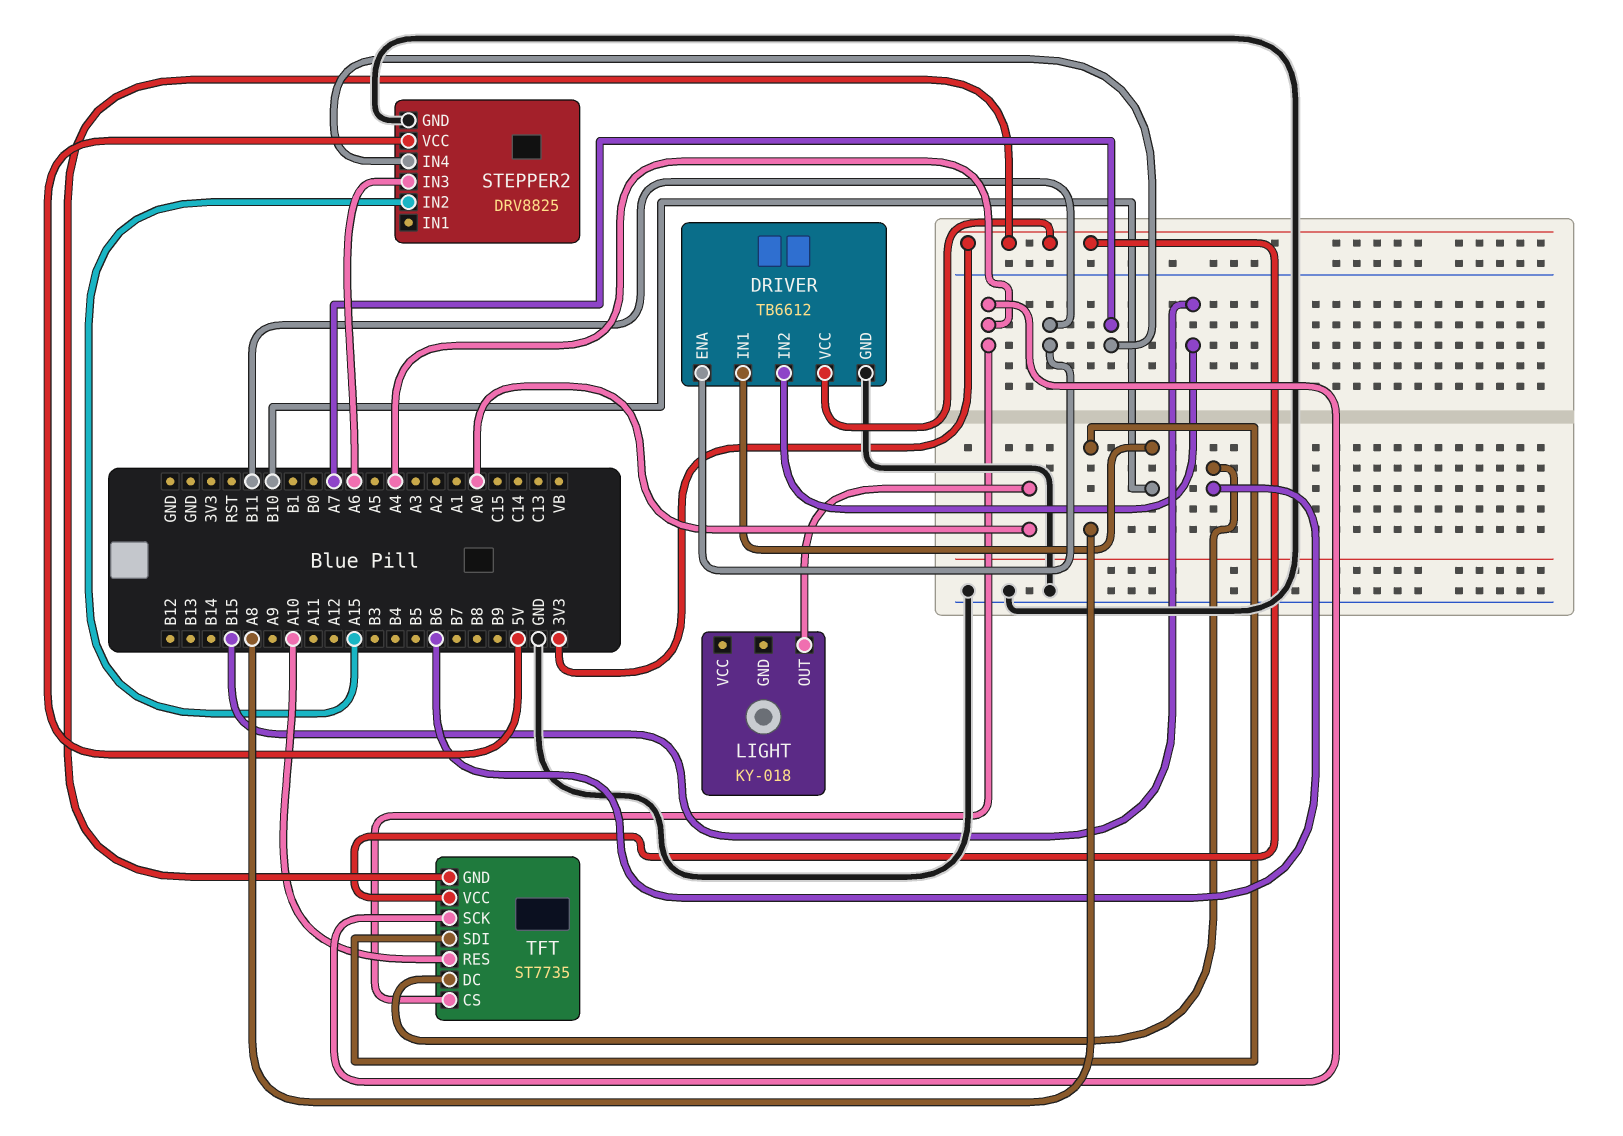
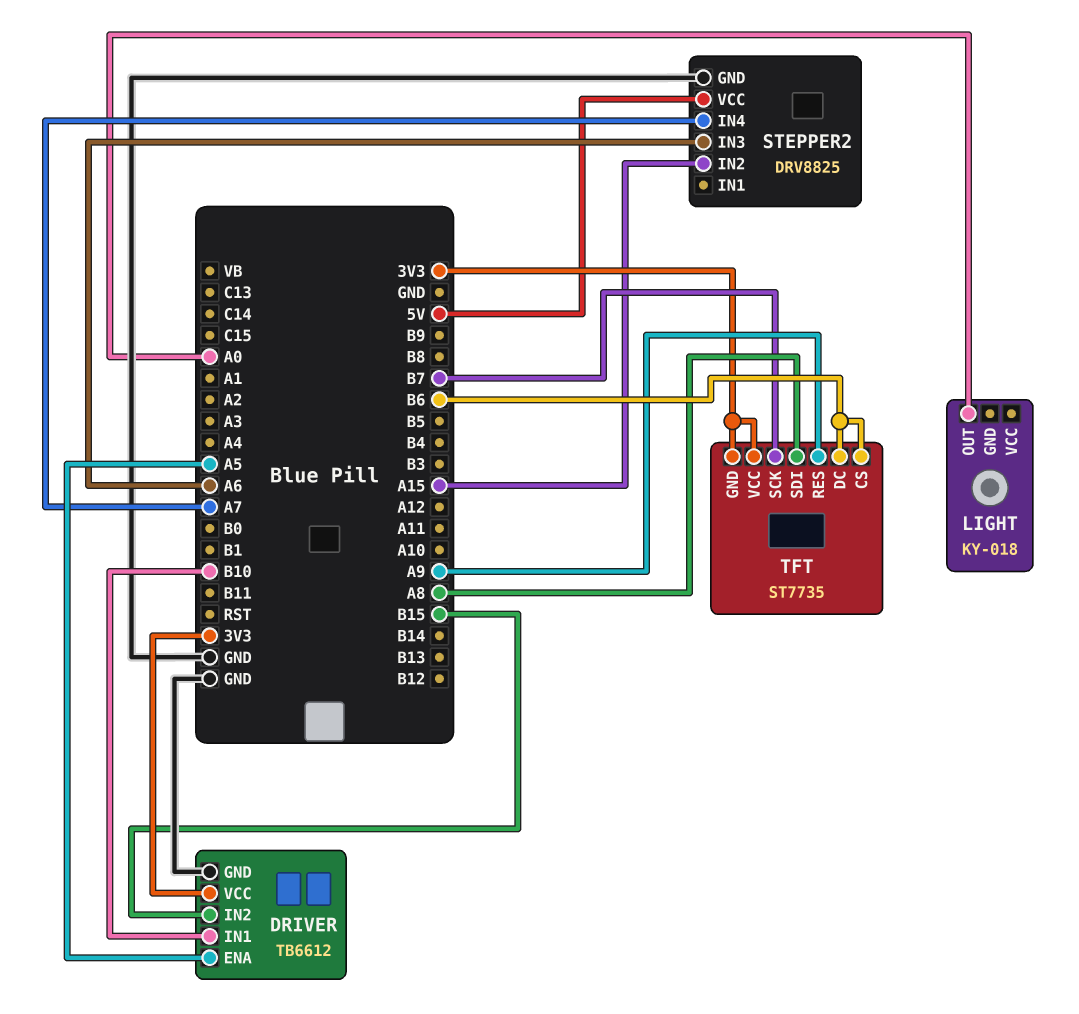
DRIVER pin ENA: B11 -> A5
TFT pin CS: A4 -> B6
TFT pin RES: A10 -> A9
TFT pin SCK: A4 -> B7

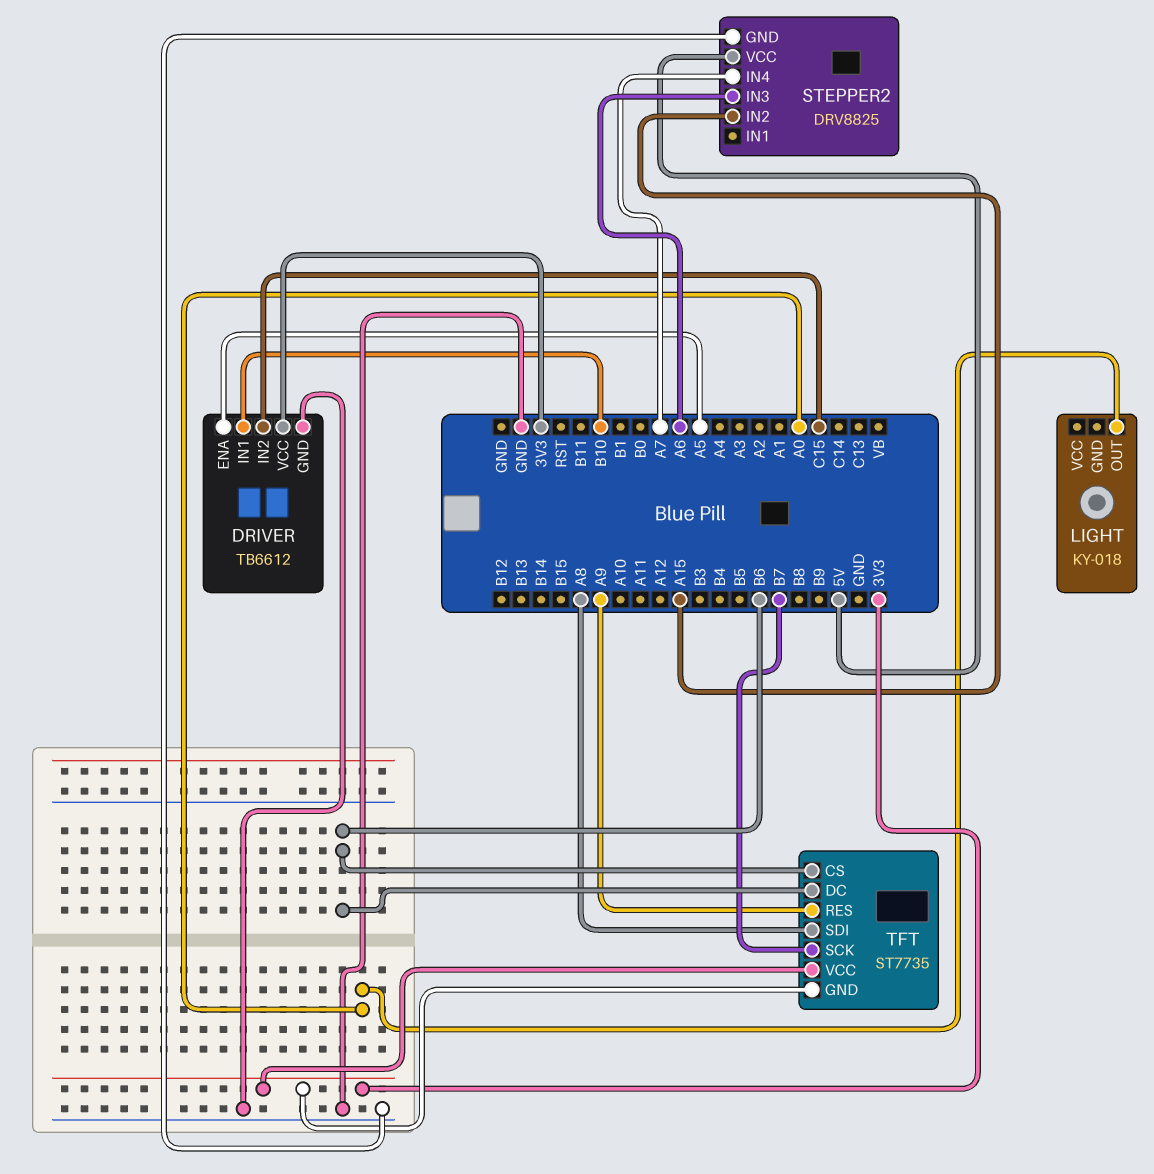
DRIVER pin IN2: B15 -> C15

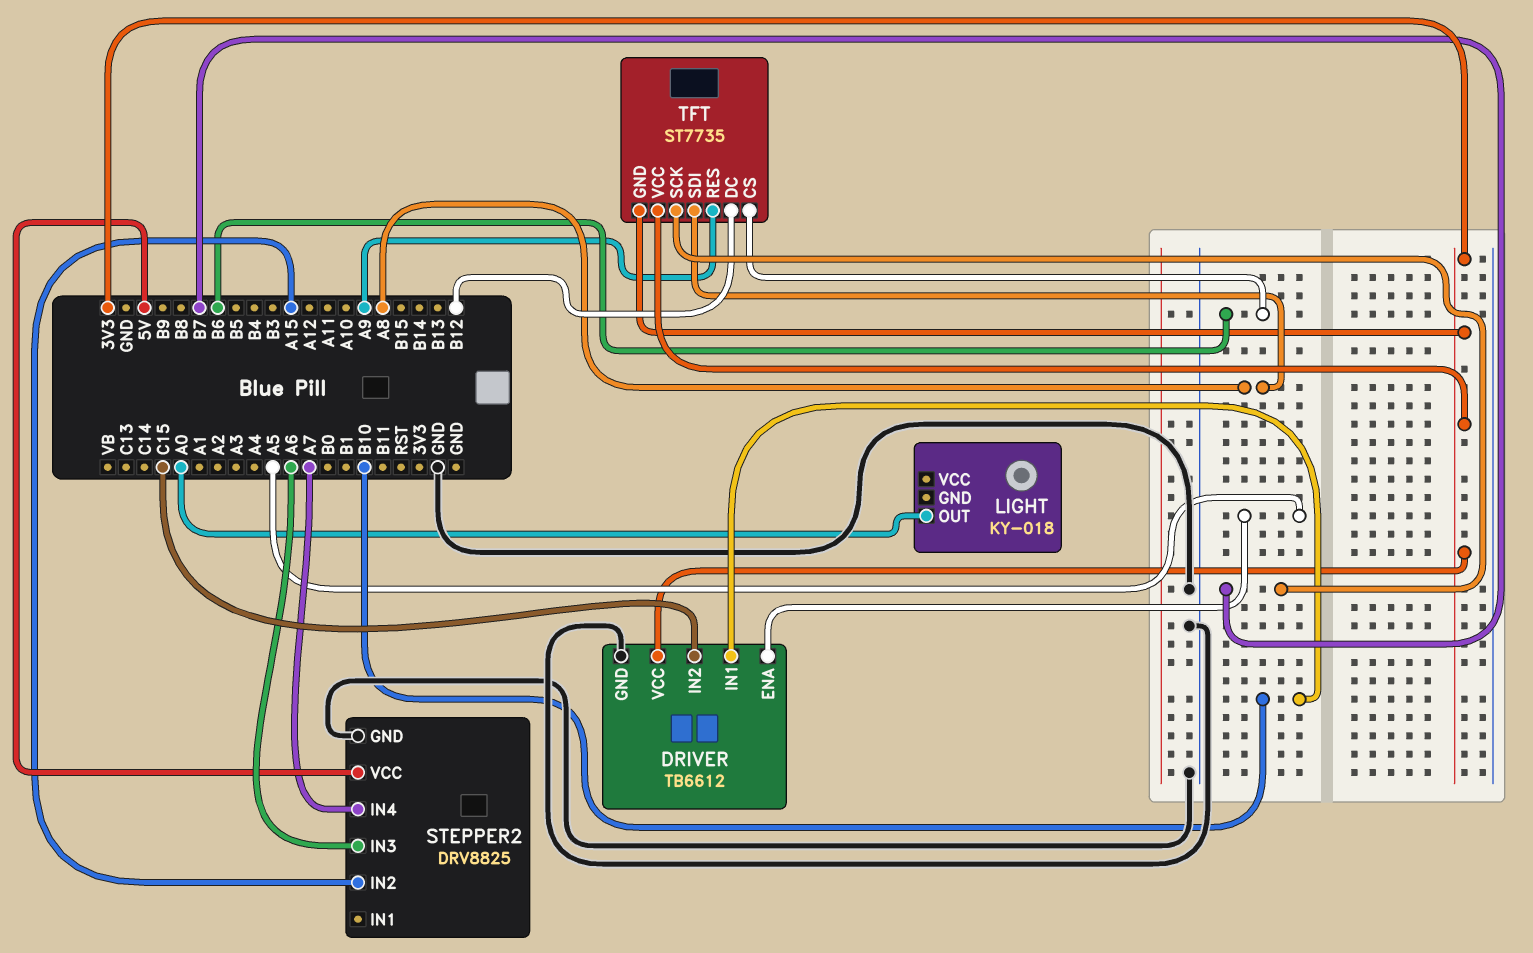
TFT pin DC: B6 -> B12

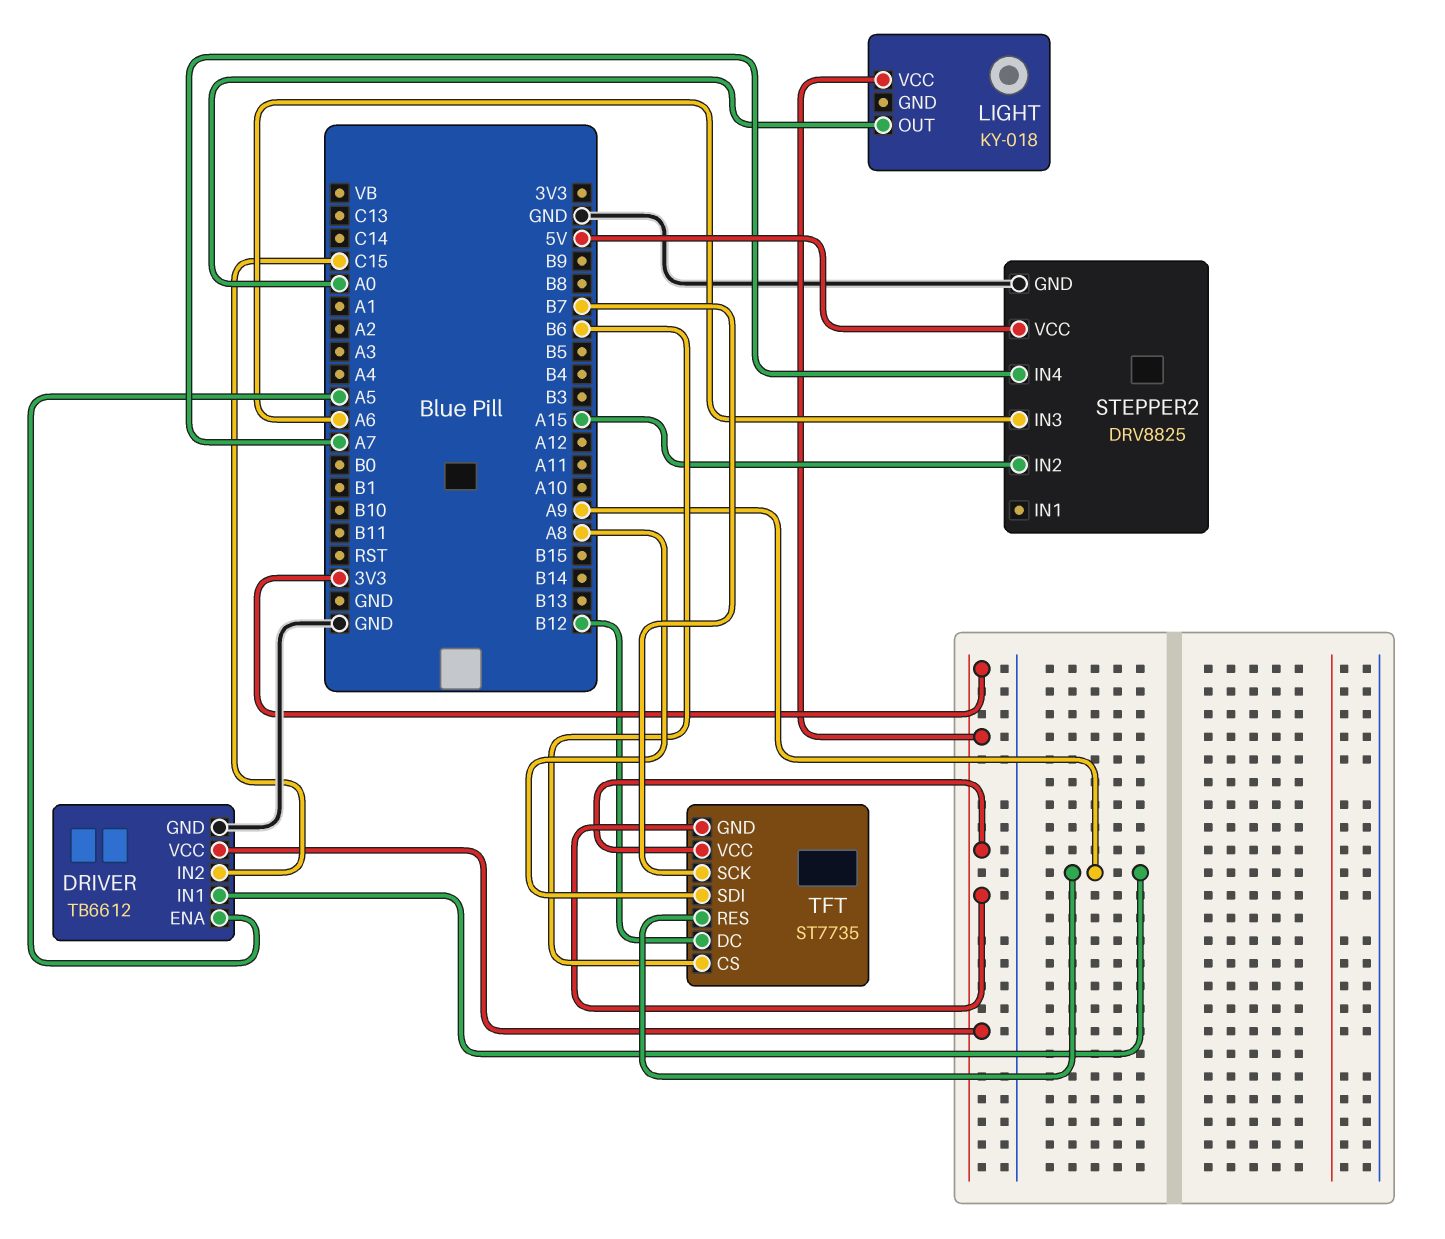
DRIVER pin IN1: B10 -> A9
LIGHT pin VCC: none -> 3V3

